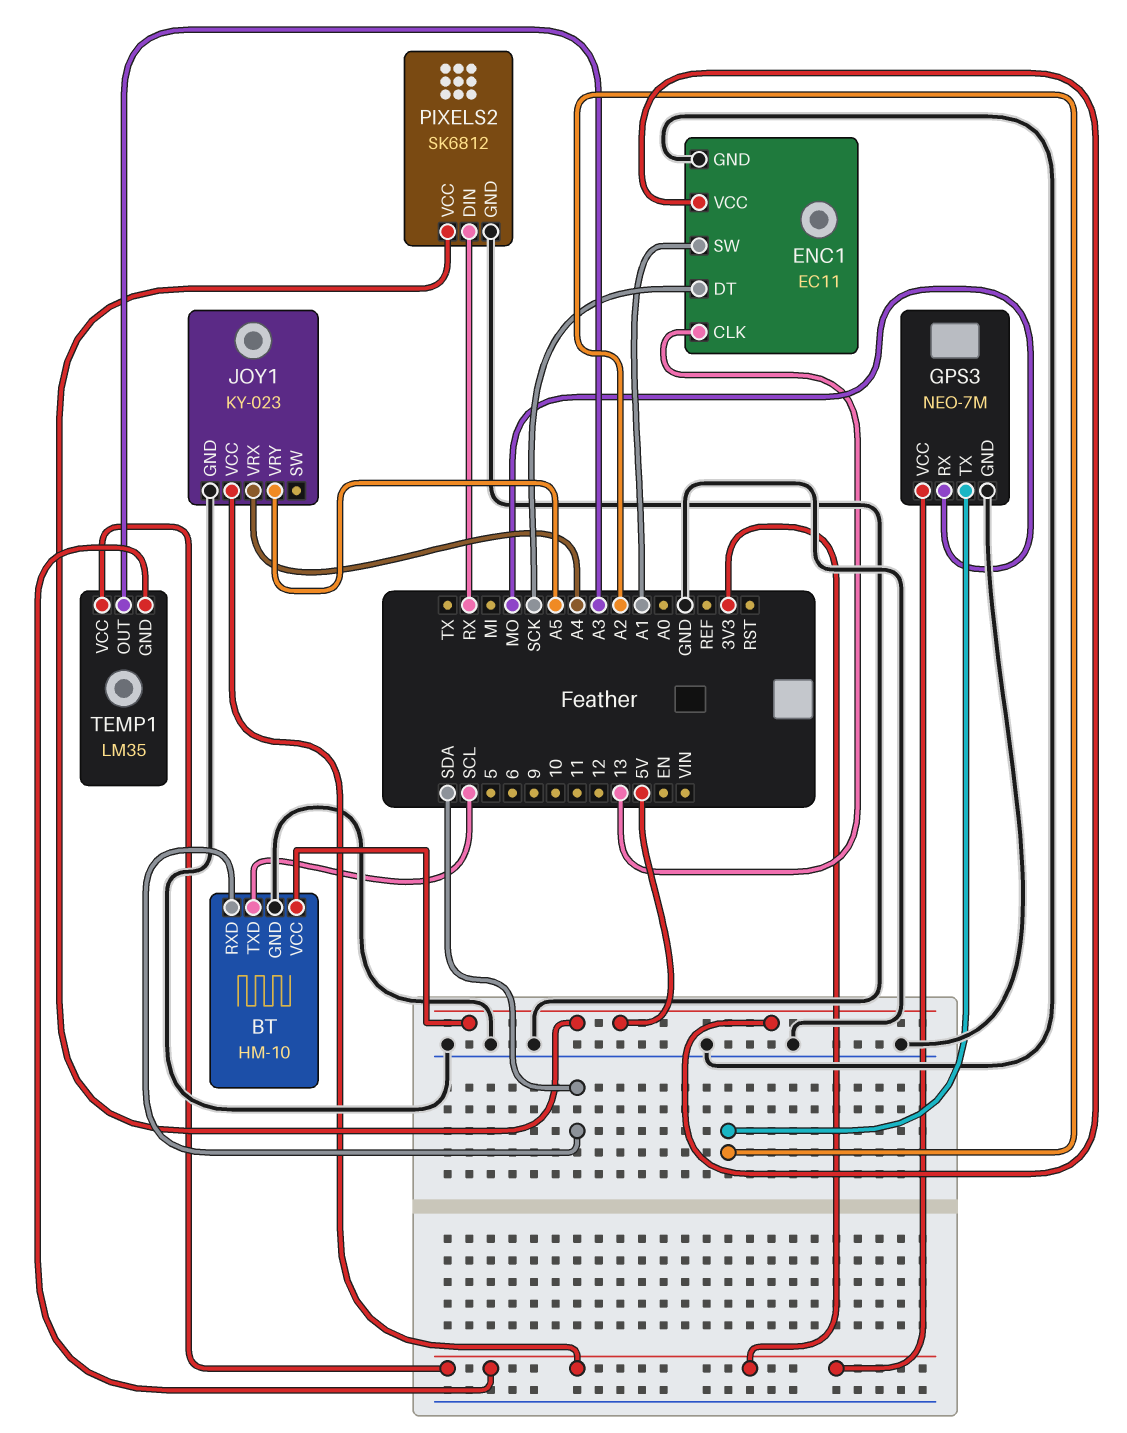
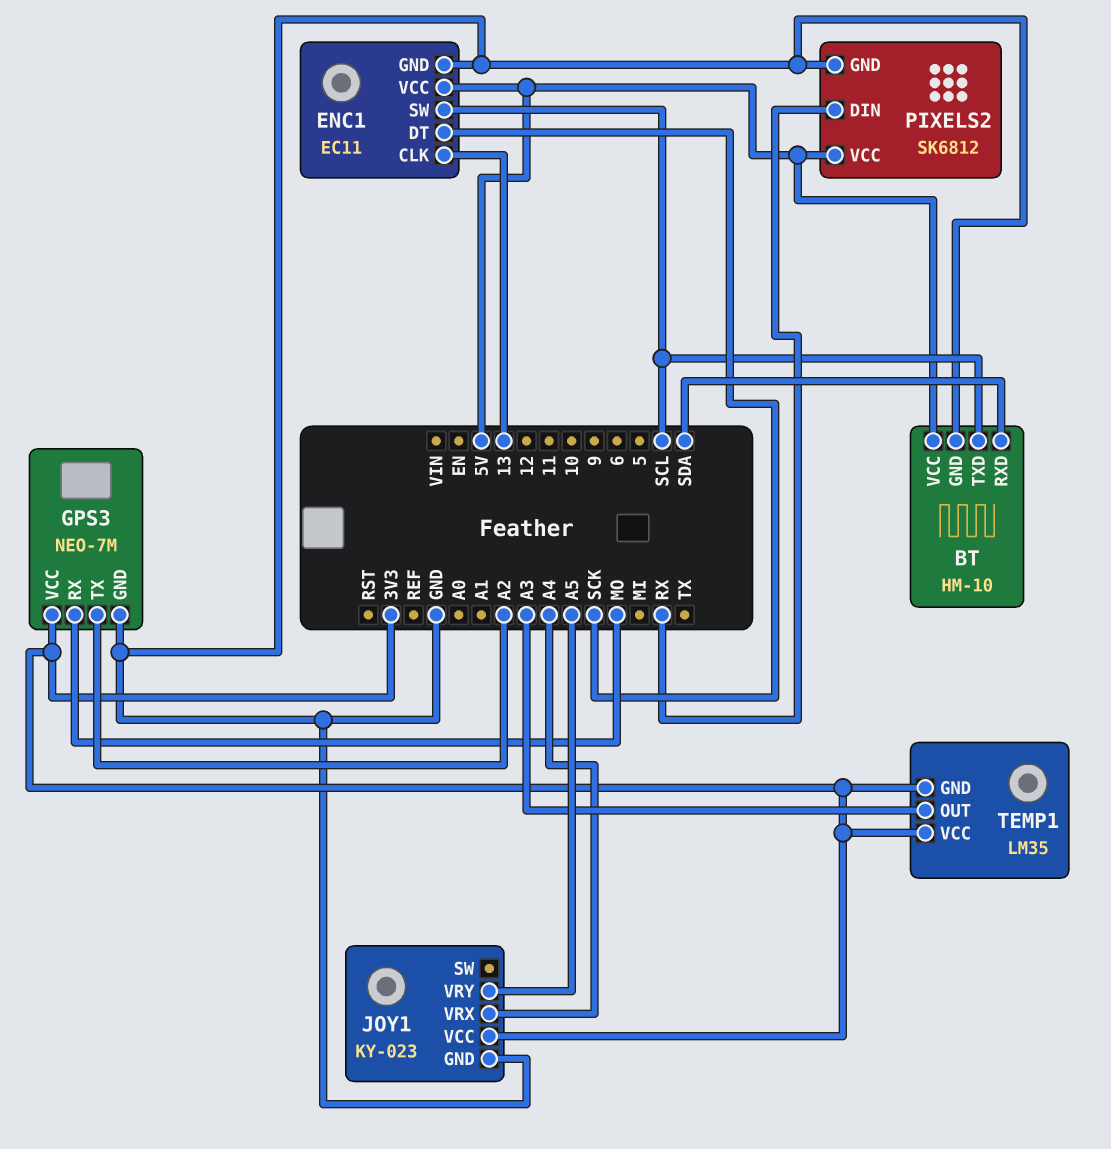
ENC1 pin SW: A1 -> SCL

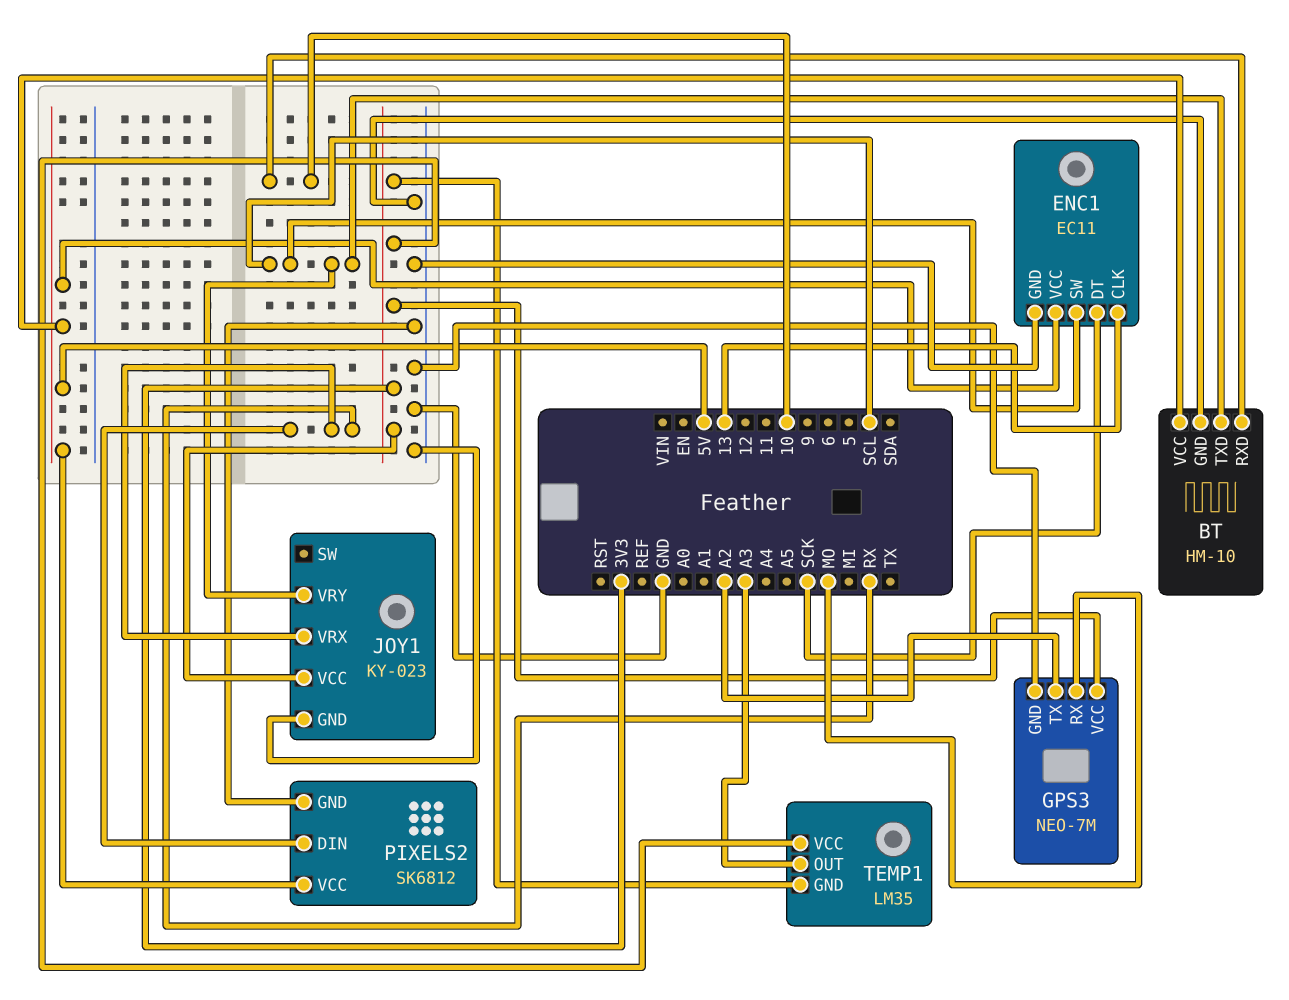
BT pin RXD: SDA -> 10
JOY1 pin VRX: A4 -> RX
JOY1 pin VRY: A5 -> SCL

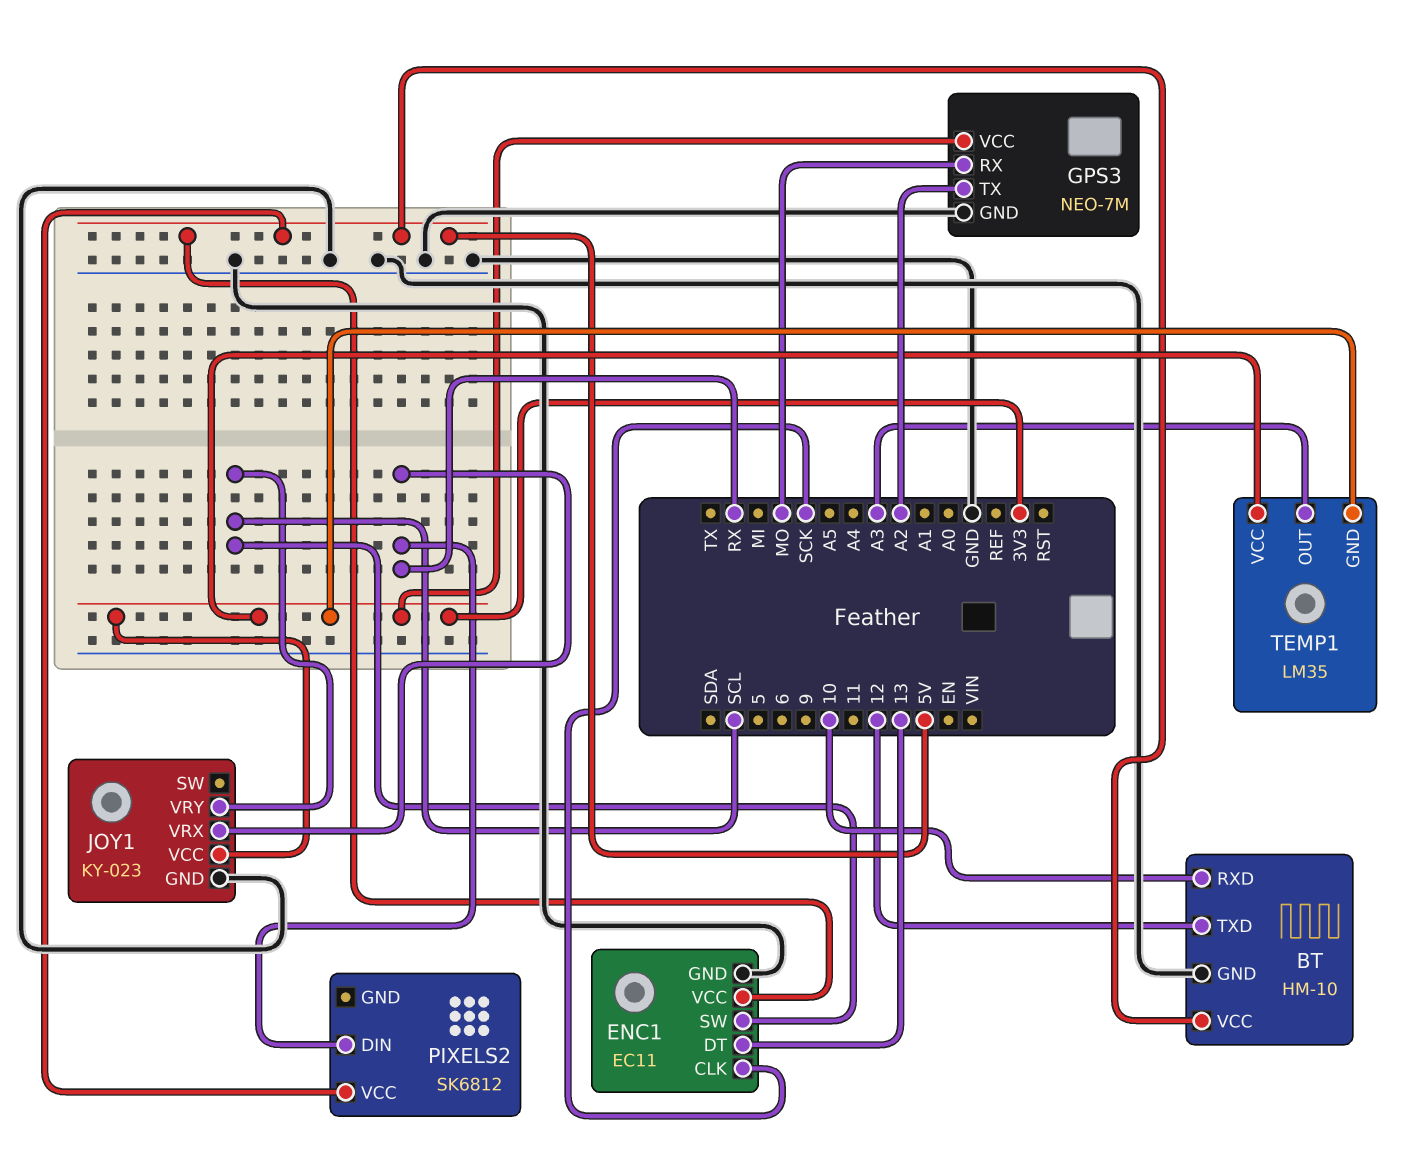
BT pin TXD: SCL -> 12
ENC1 pin CLK: 13 -> SCK
ENC1 pin DT: SCK -> 13
PIXELS2 pin GND: GND -> none

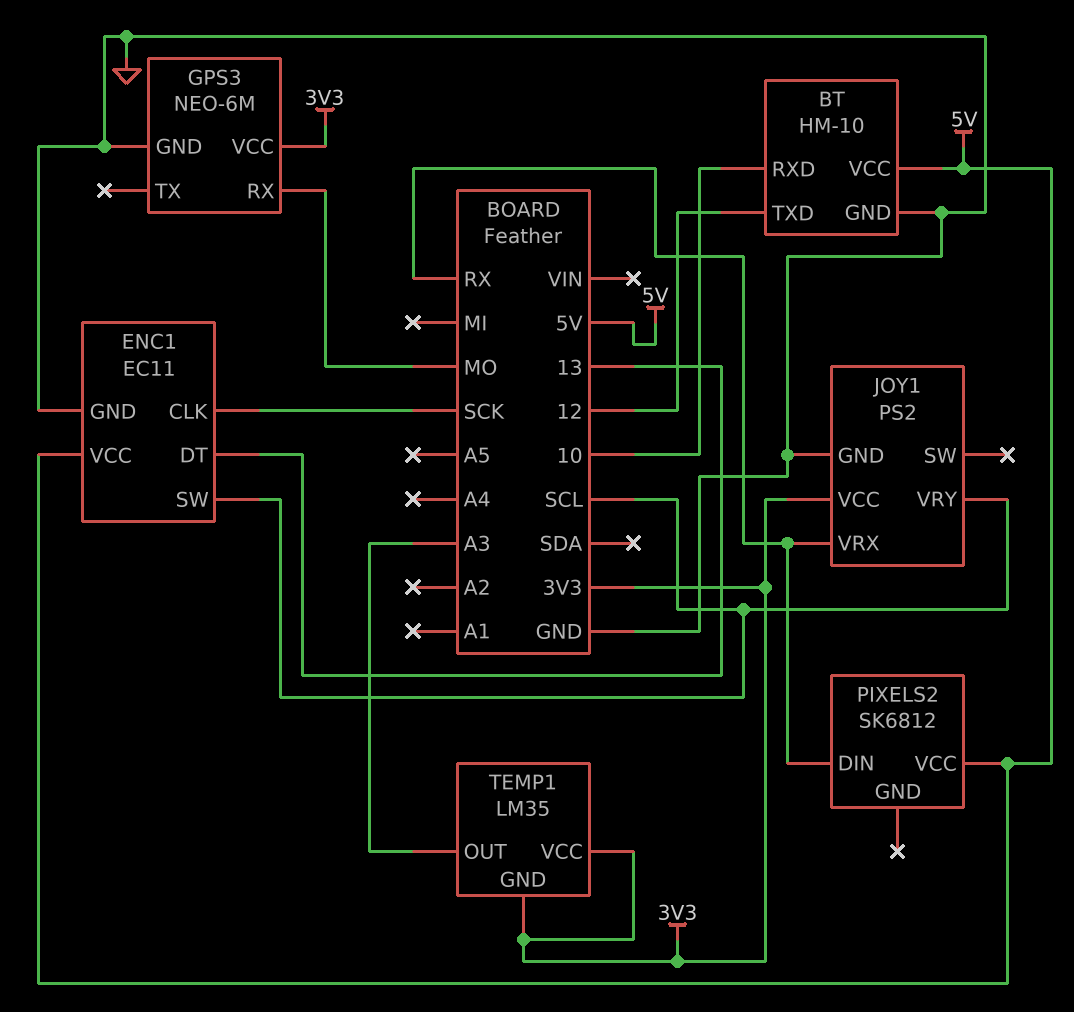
GPS3: NEO-7M -> NEO-6M
GPS3 pin TX: A2 -> none
JOY1: KY-023 -> PS2

